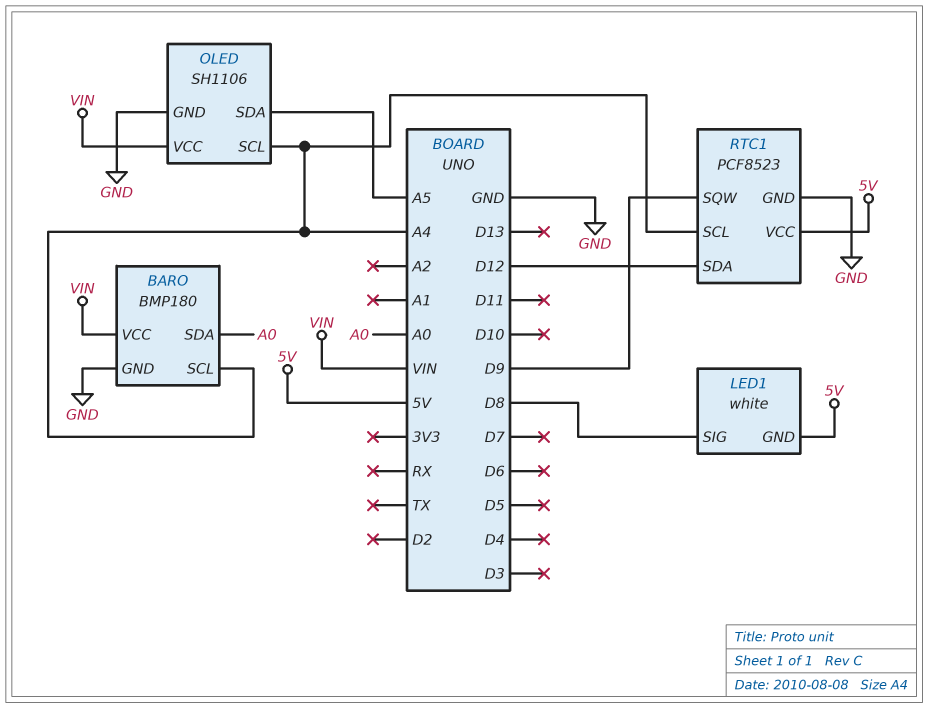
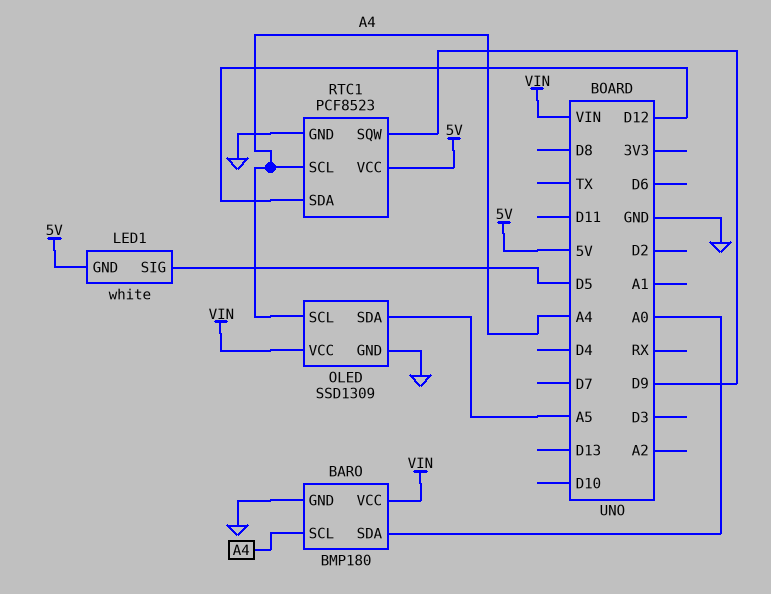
LED1 pin SIG: D8 -> D5
OLED: SH1106 -> SSD1309

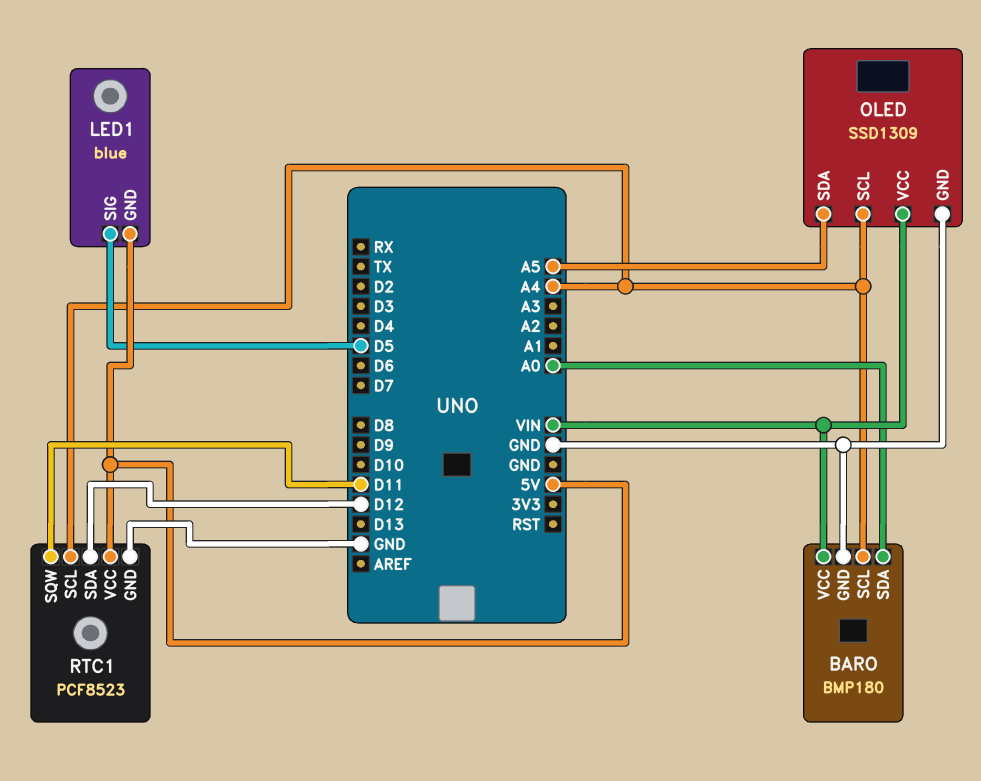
LED1: white -> blue
RTC1 pin SQW: D9 -> D11

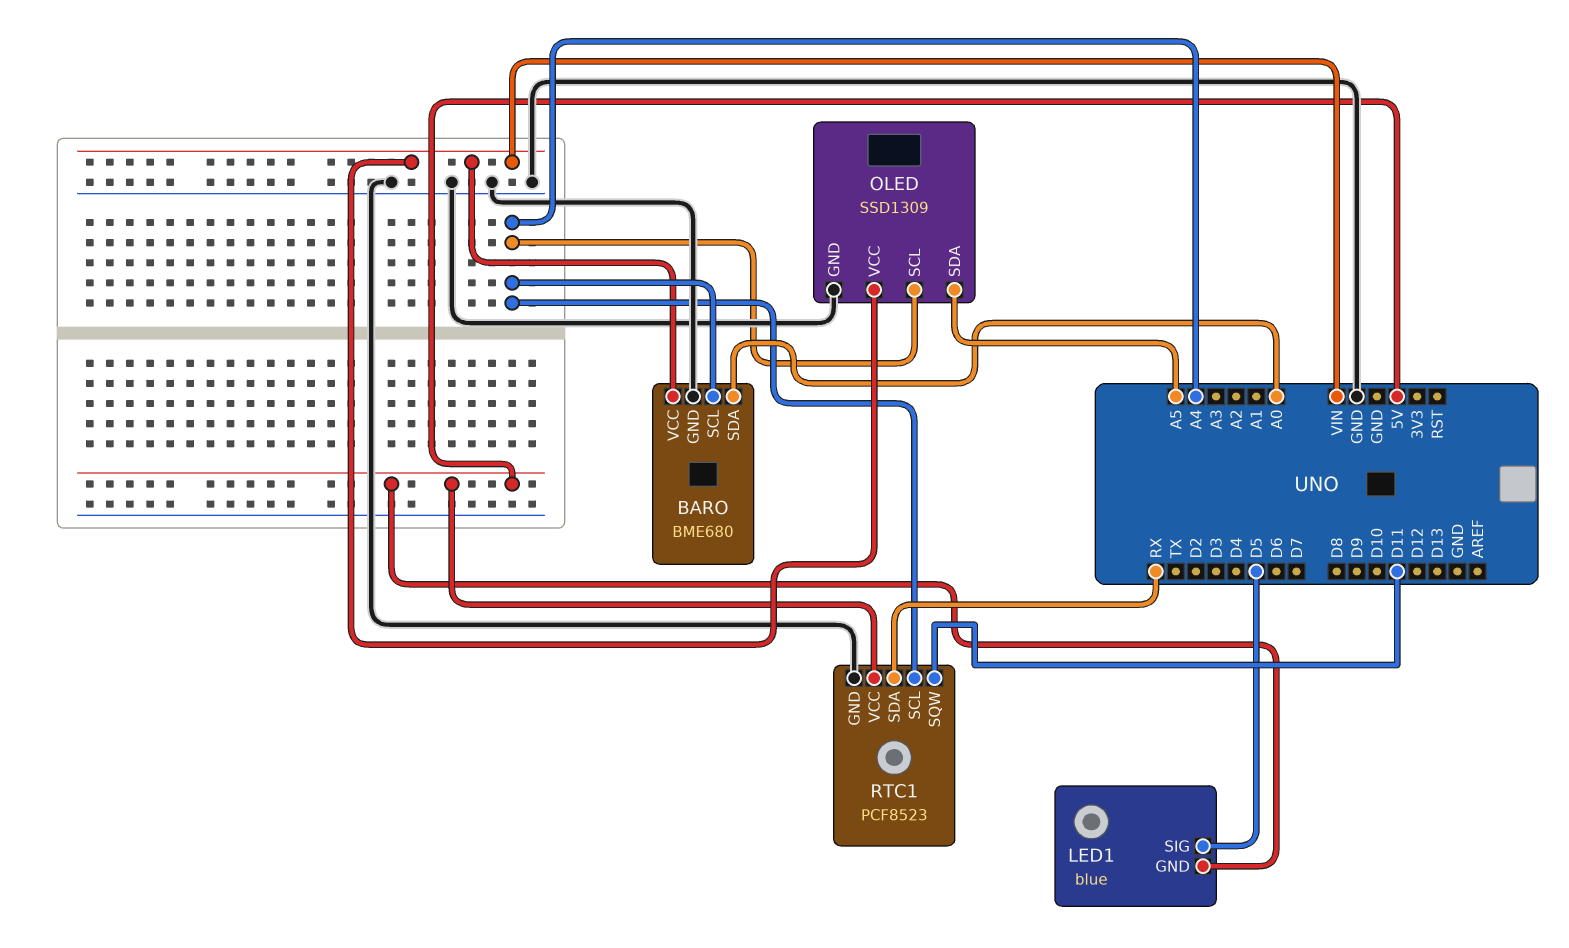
BARO: BMP180 -> BME680
RTC1 pin SDA: D12 -> RX

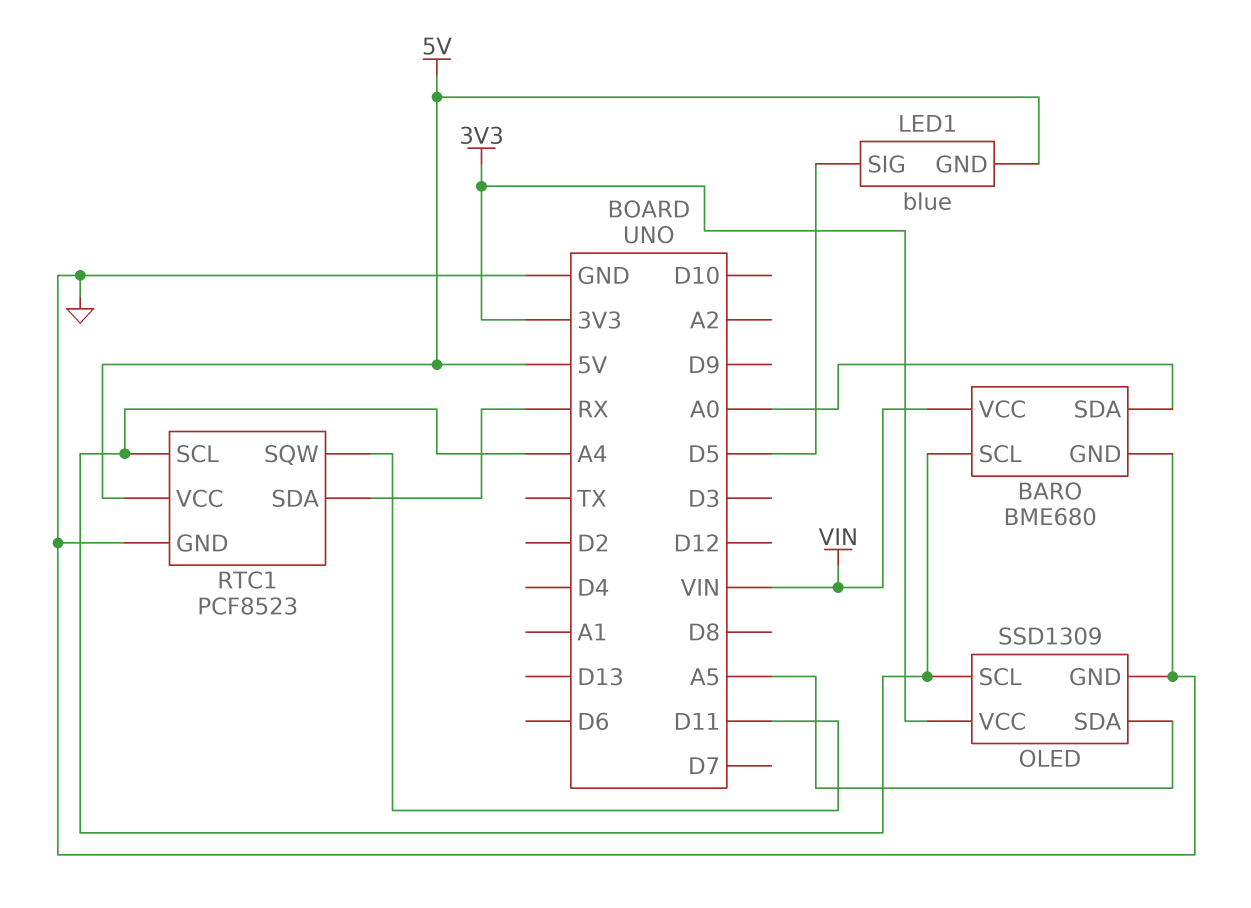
OLED pin VCC: VIN -> 3V3

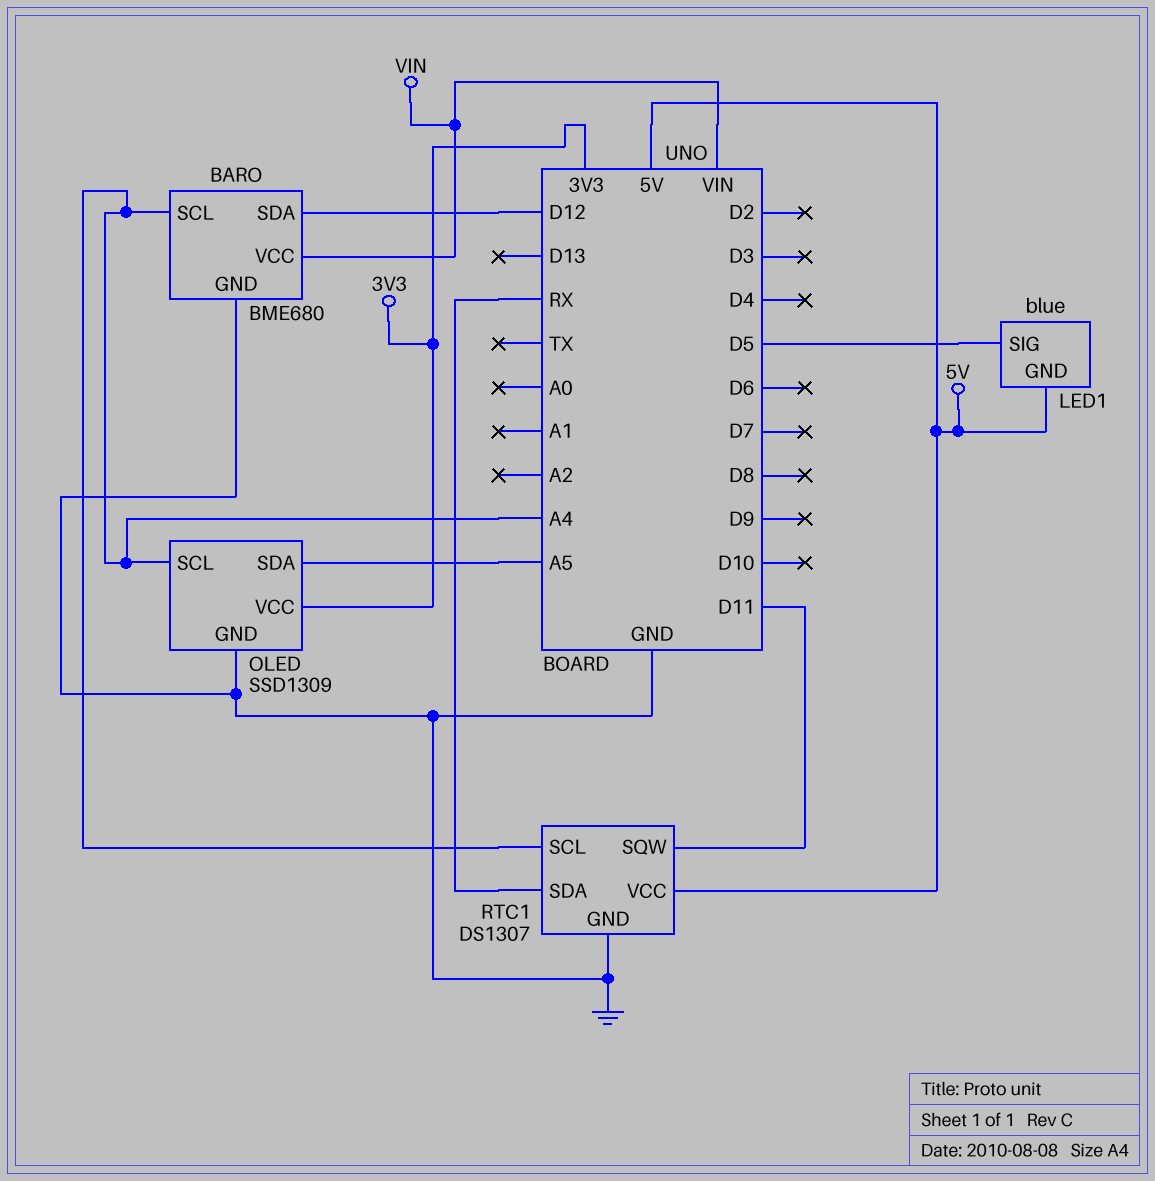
BARO pin SDA: A0 -> D12
RTC1: PCF8523 -> DS1307

